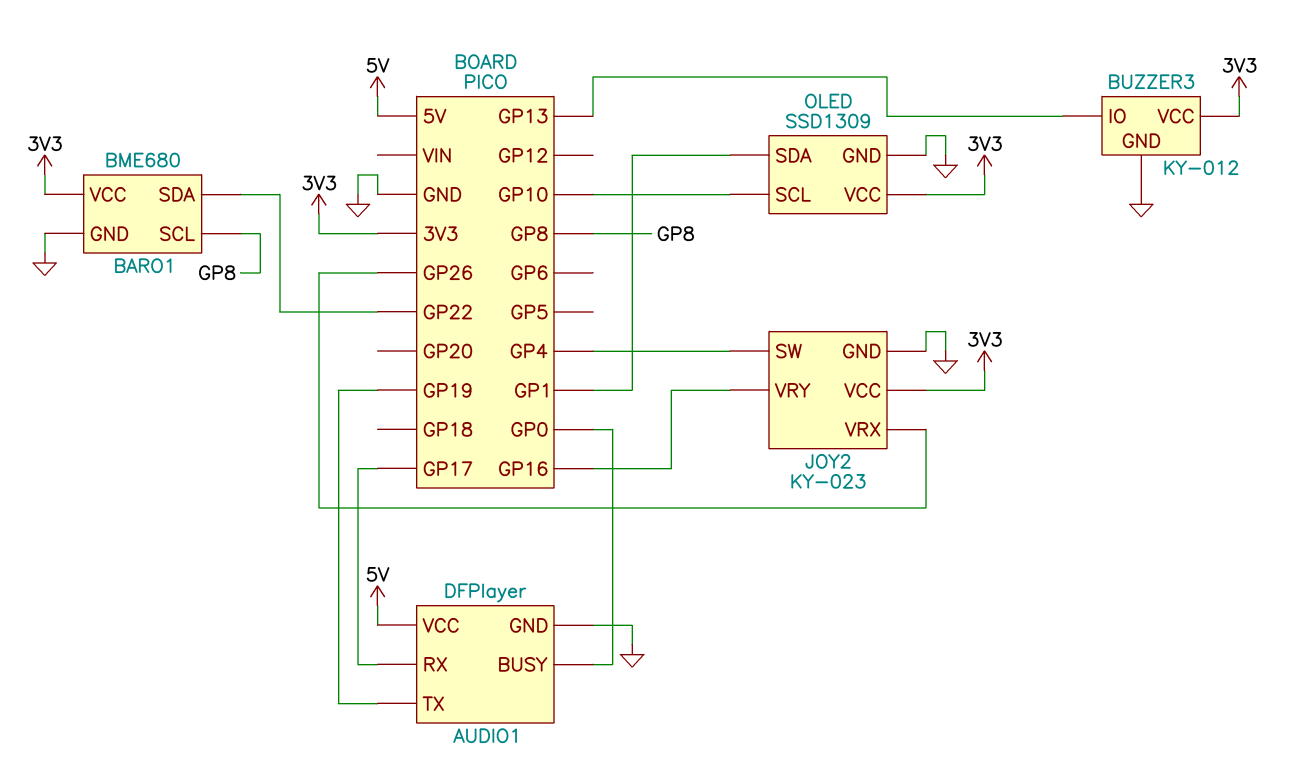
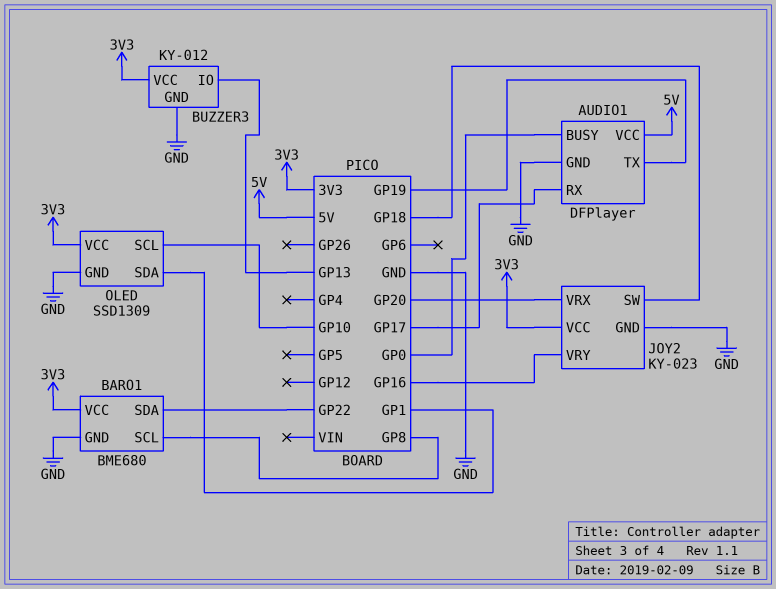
JOY2 pin SW: GP4 -> GP18
JOY2 pin VRX: GP26 -> GP20

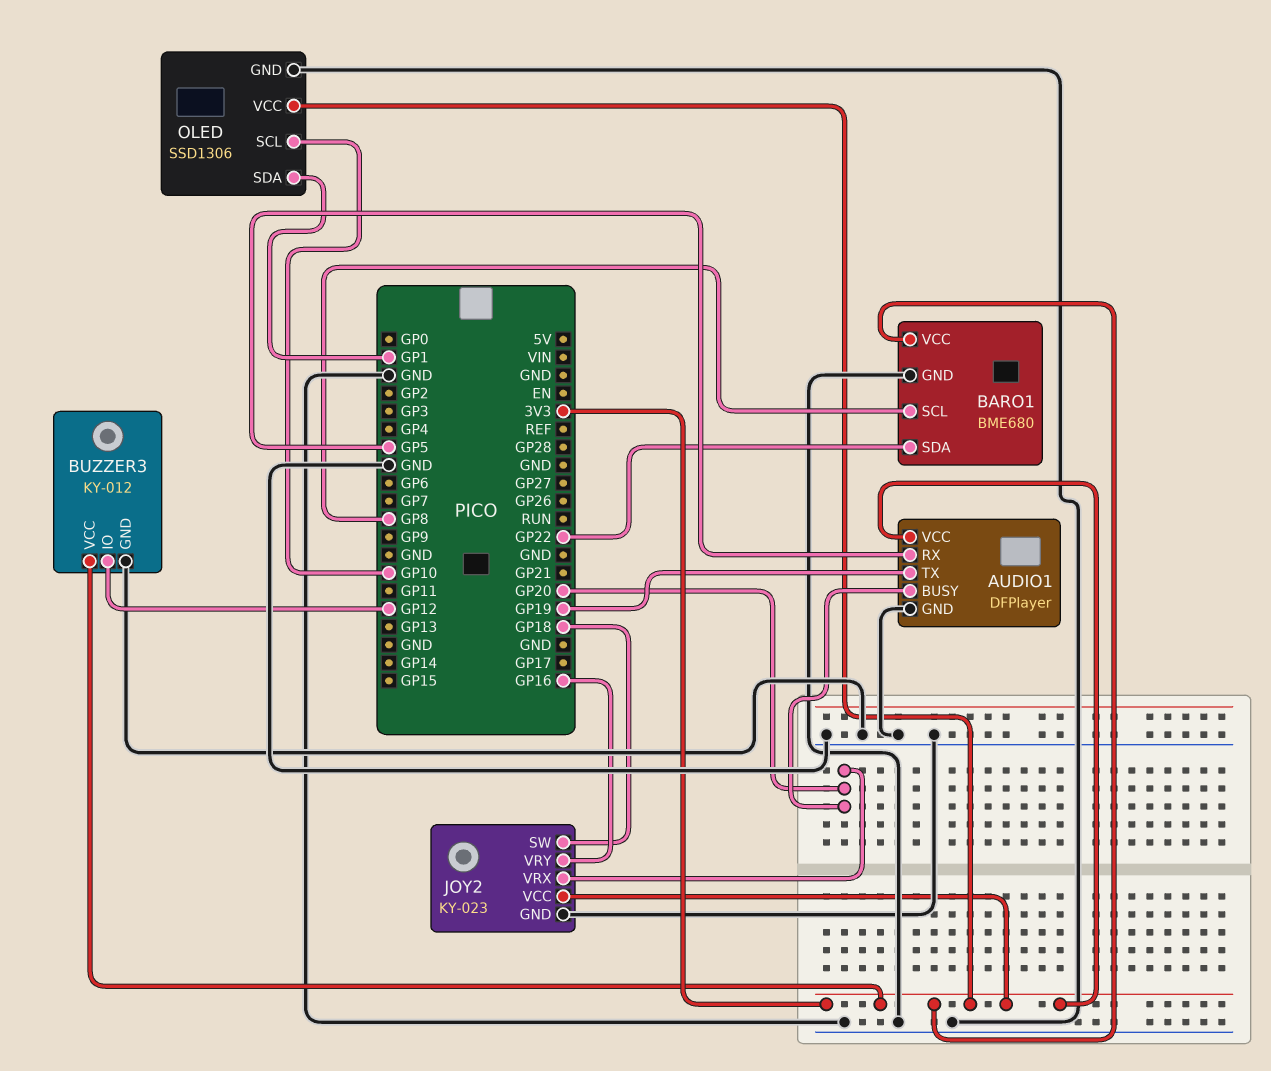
AUDIO1 pin BUSY: GP0 -> GP20
AUDIO1 pin RX: GP17 -> GP5
AUDIO1 pin VCC: 5V -> 3V3
BUZZER3 pin IO: GP13 -> GP12
OLED: SSD1309 -> SSD1306

